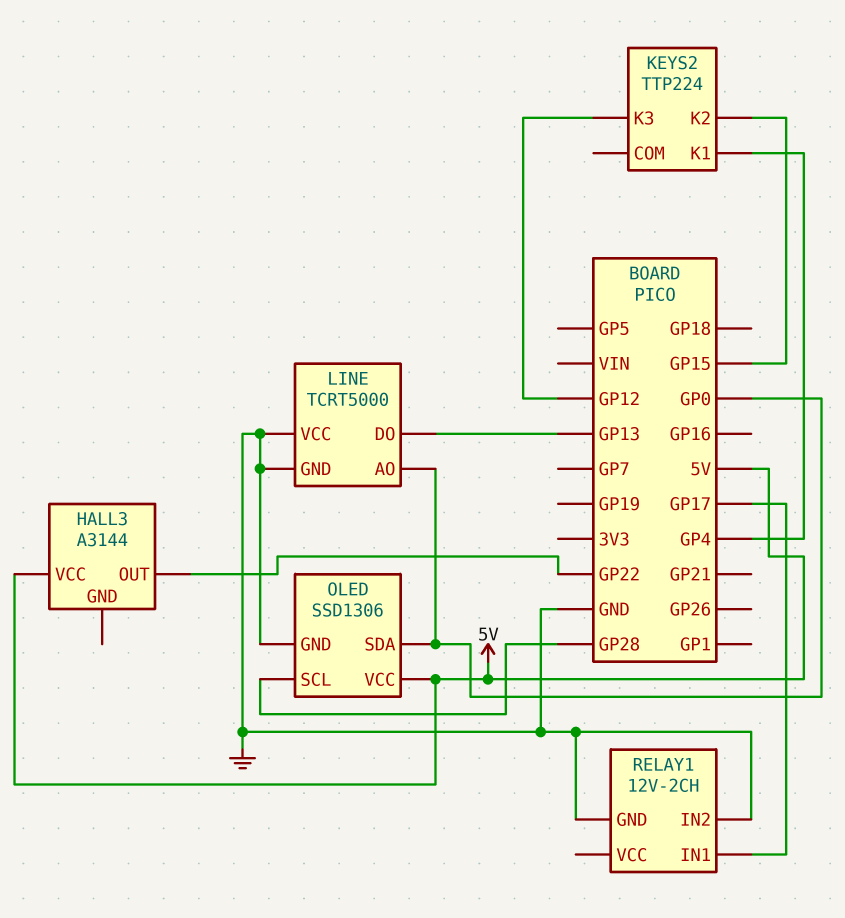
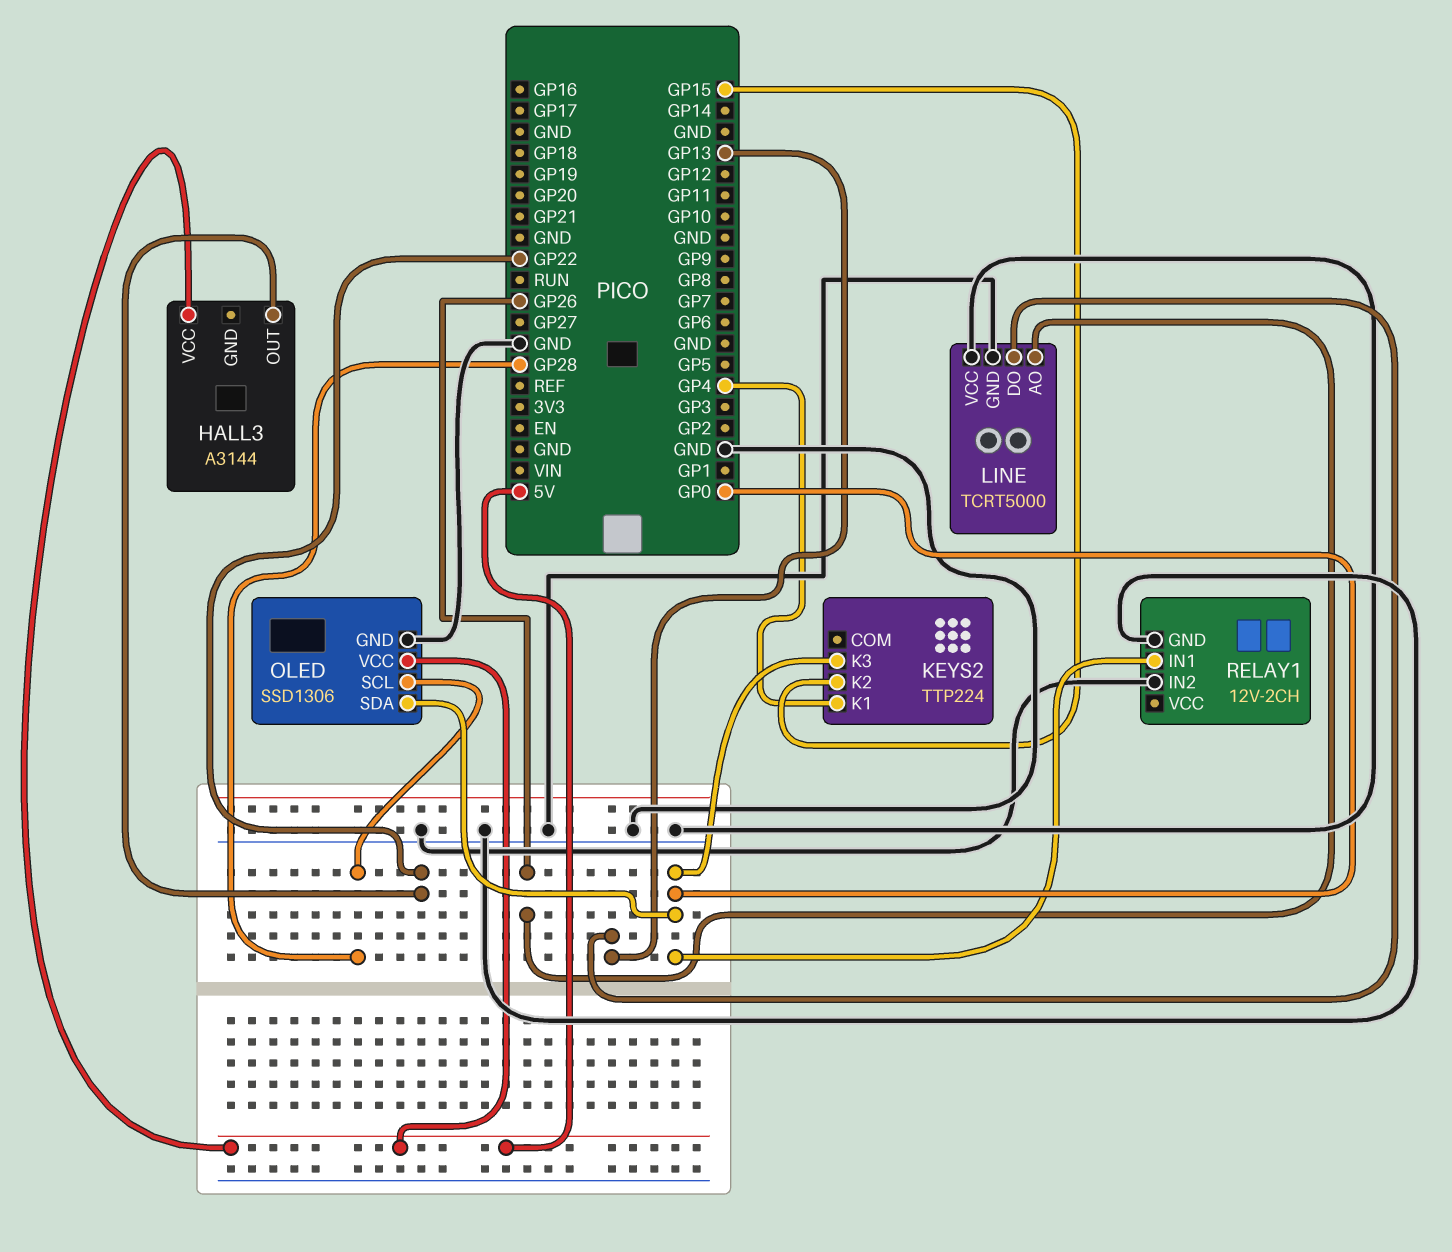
KEYS2 pin K3: GP12 -> GP0
LINE pin AO: GP0 -> GP26
RELAY1 pin IN1: GP17 -> GP0

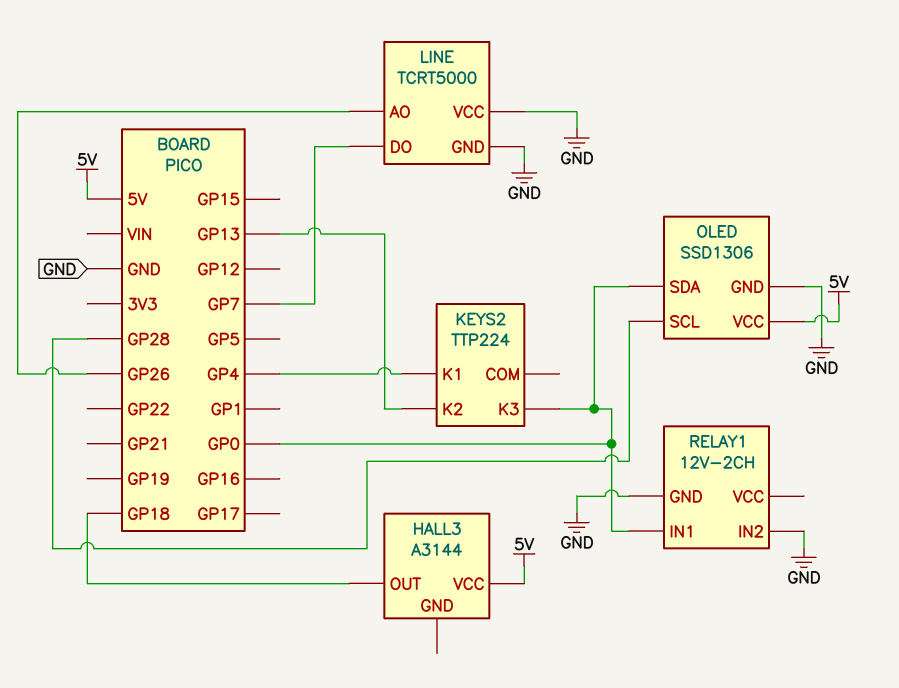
HALL3 pin OUT: GP22 -> GP18
KEYS2 pin K2: GP15 -> GP13
LINE pin DO: GP13 -> GP7

